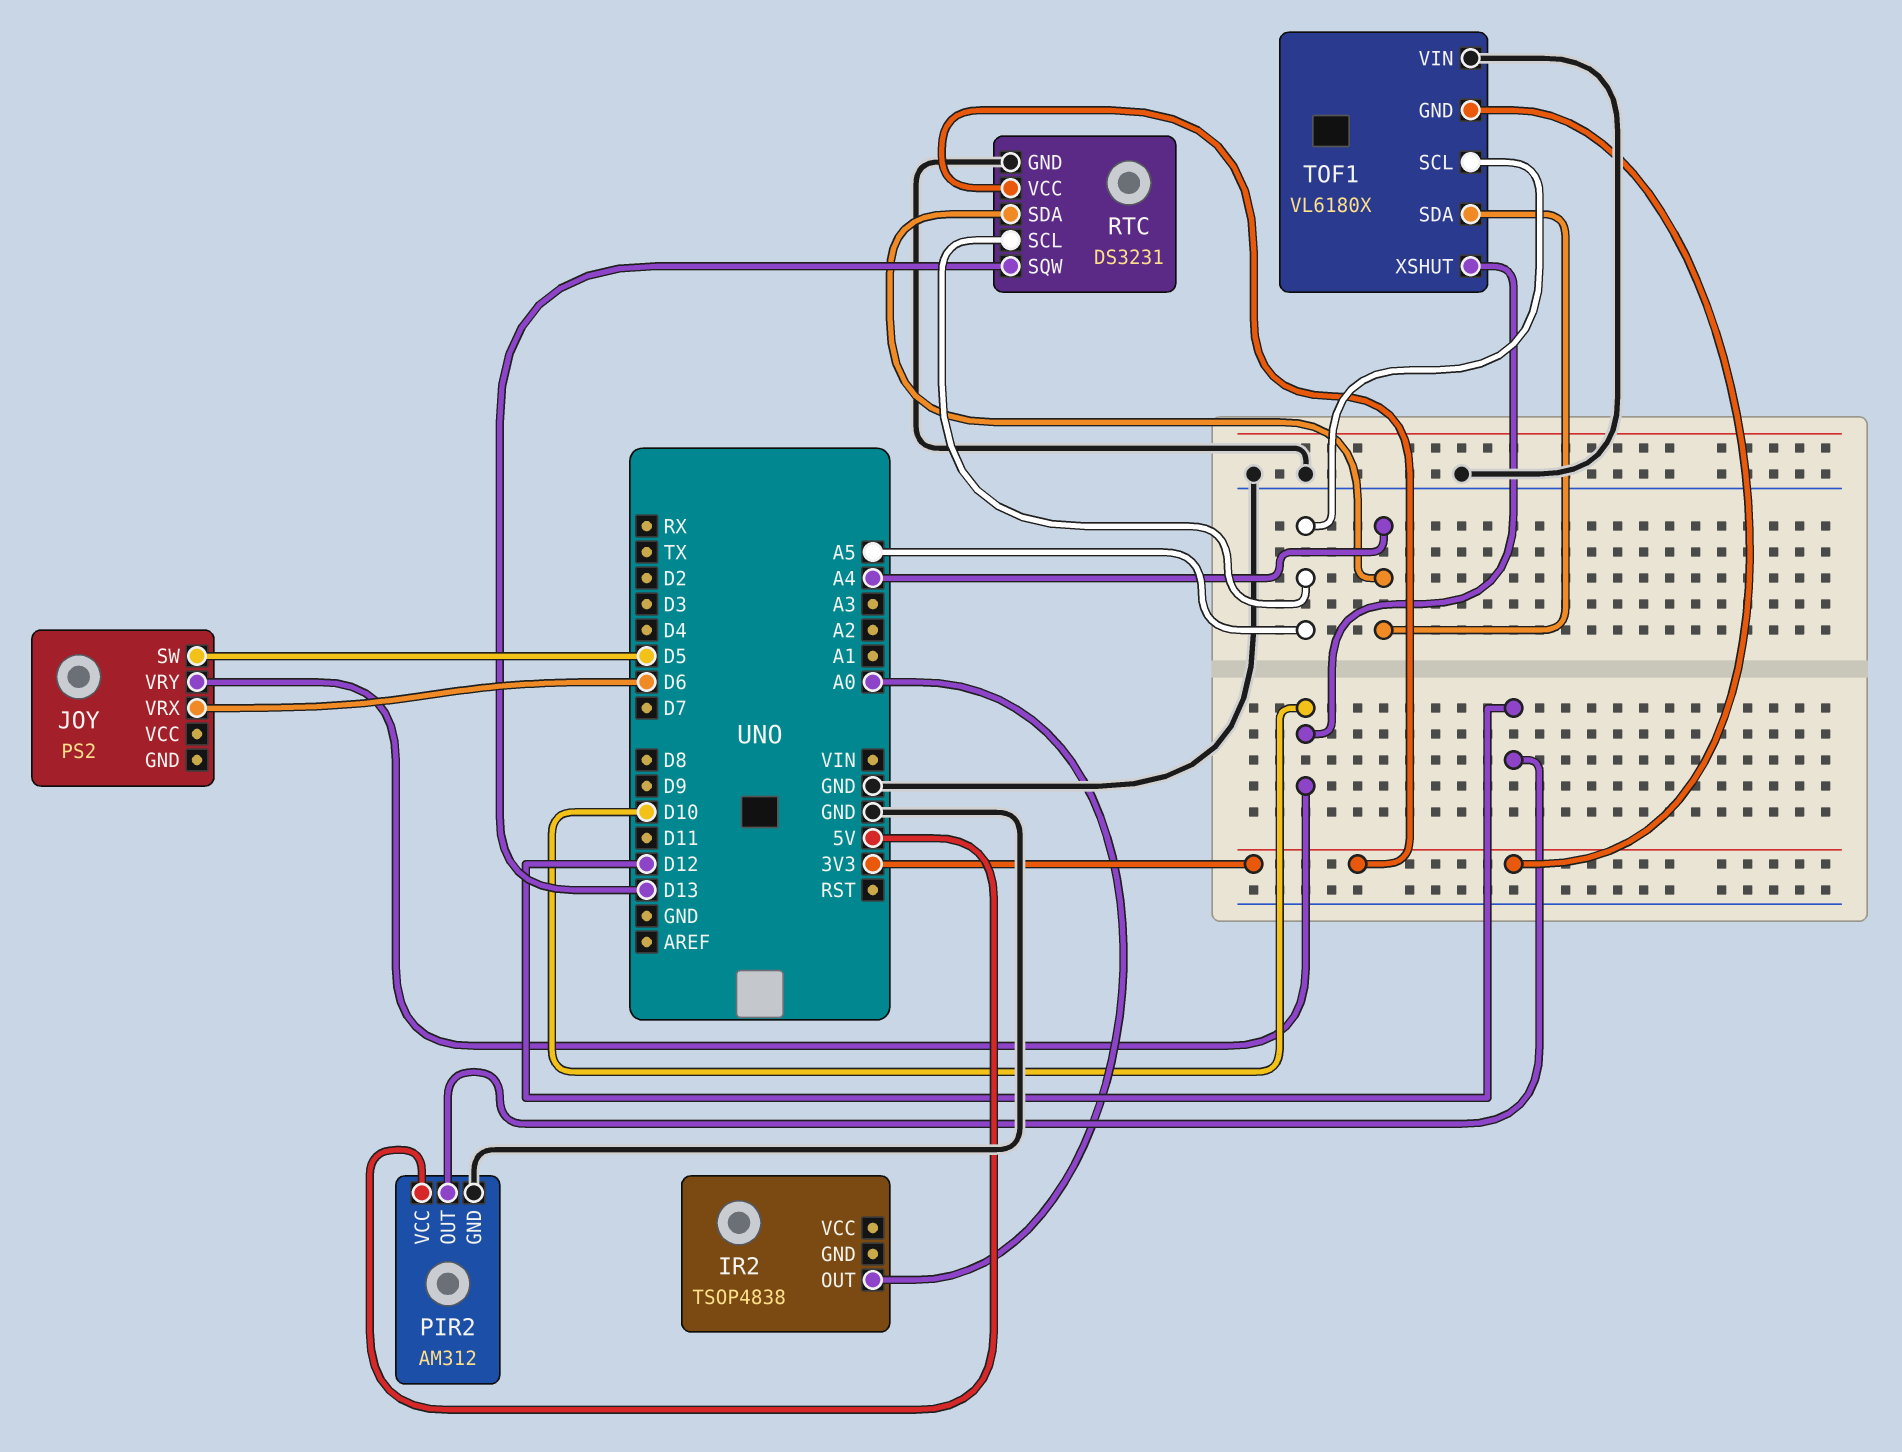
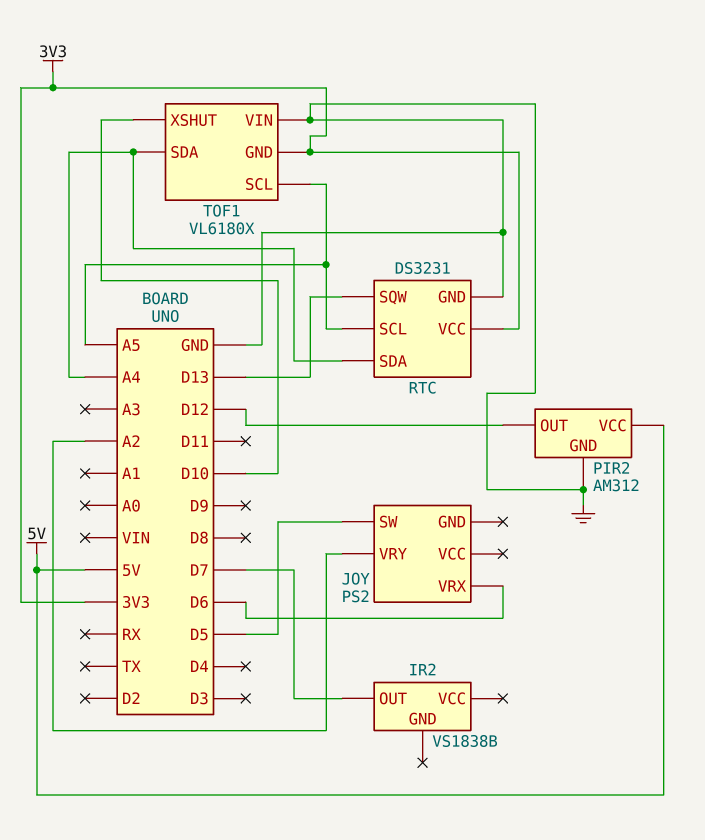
IR2: TSOP4838 -> VS1838B
IR2 pin OUT: A0 -> D7
JOY pin VRY: D10 -> A2

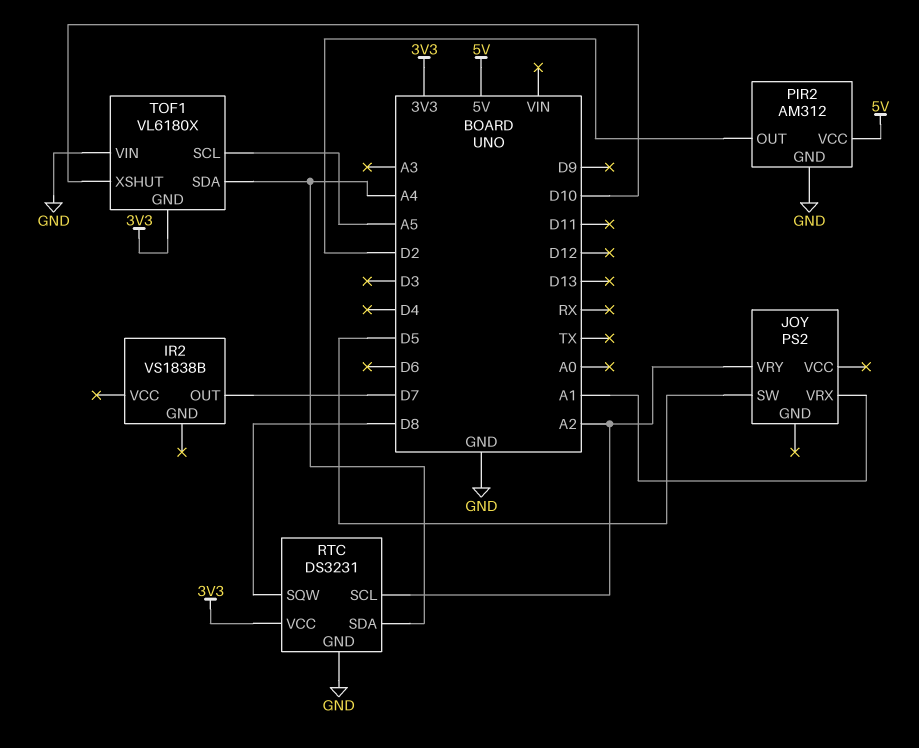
JOY pin VRX: D6 -> A1
PIR2 pin OUT: D12 -> D2
RTC pin SCL: A5 -> A2
RTC pin SQW: D13 -> D8

